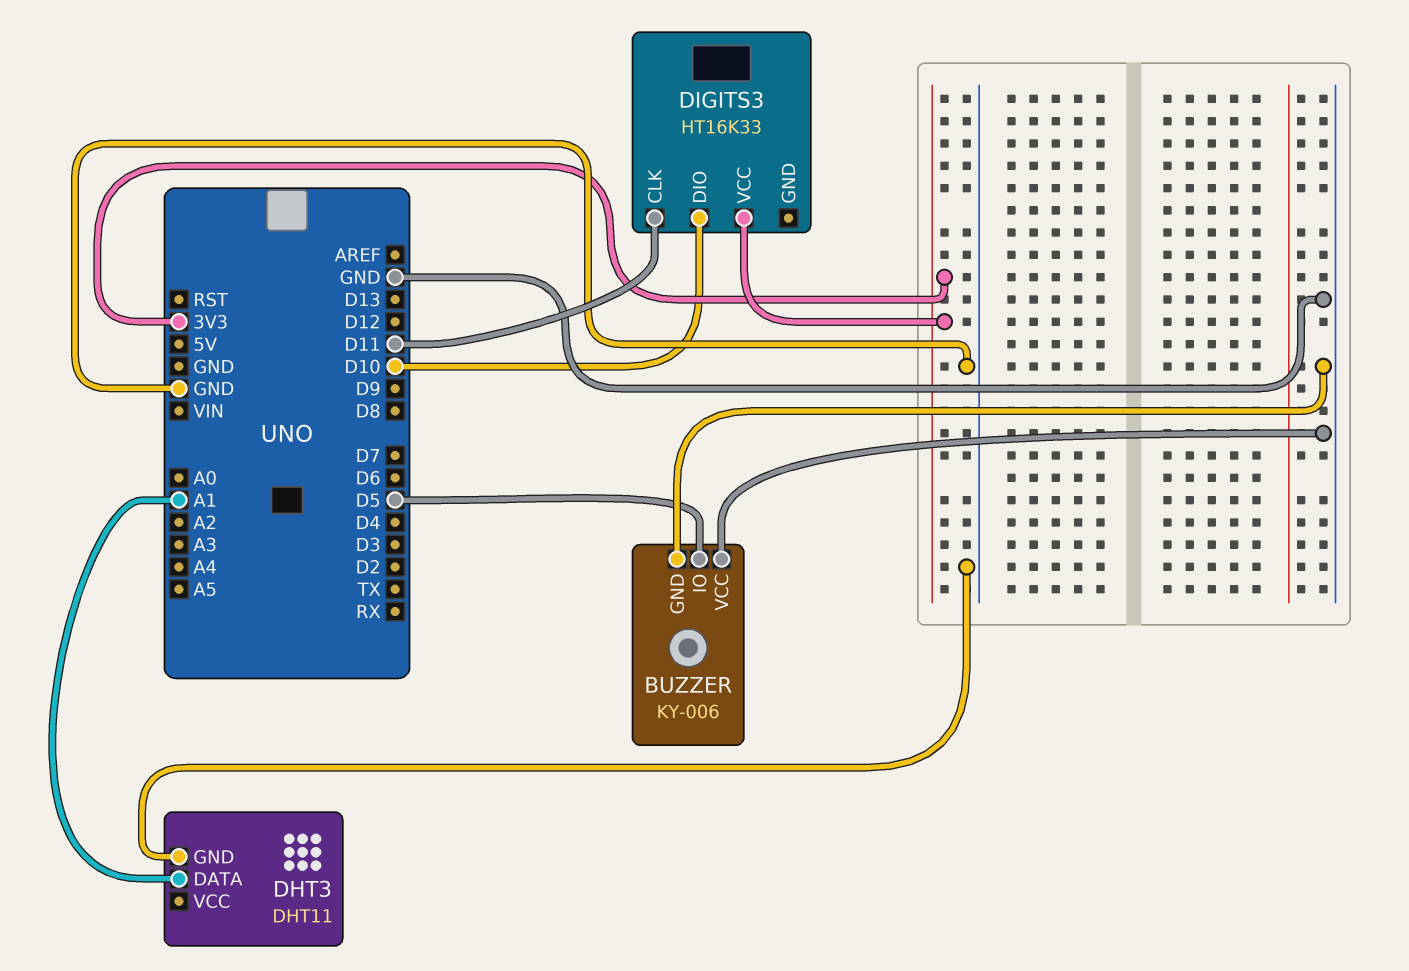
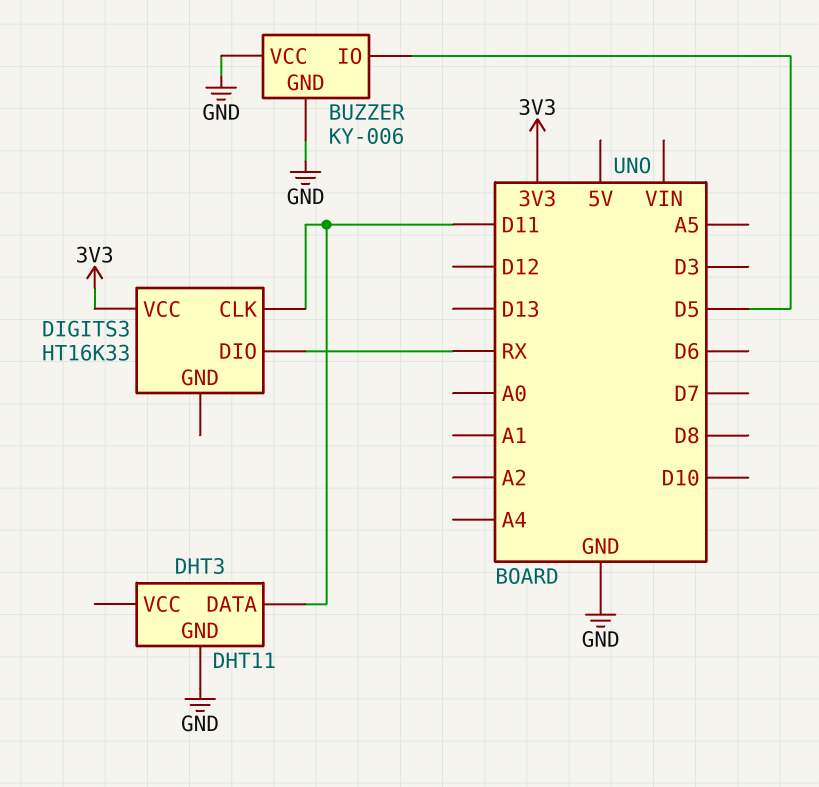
DHT3 pin DATA: A1 -> D11
DIGITS3 pin DIO: D10 -> RX

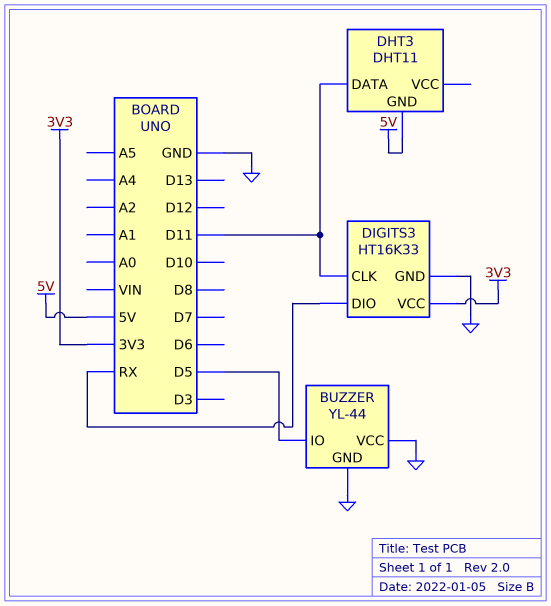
BUZZER: KY-006 -> YL-44
DHT3 pin GND: GND -> 5V
DIGITS3 pin GND: none -> GND

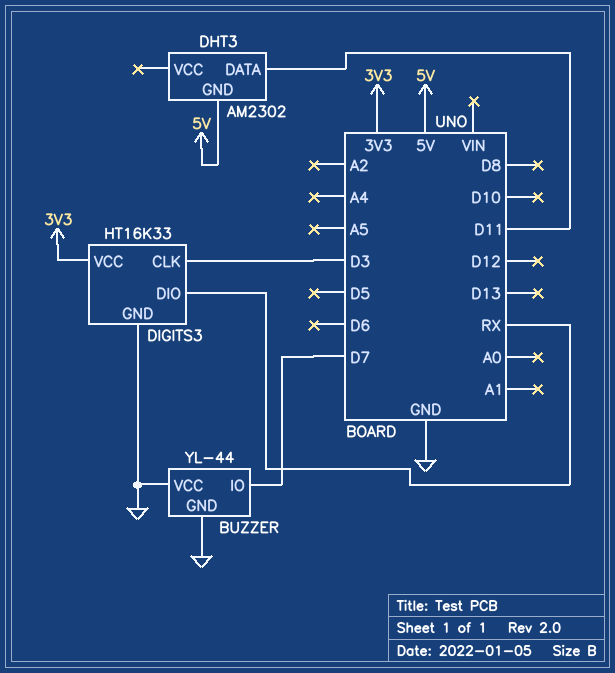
BUZZER pin IO: D5 -> D7
DHT3: DHT11 -> AM2302
DIGITS3 pin CLK: D11 -> D3

